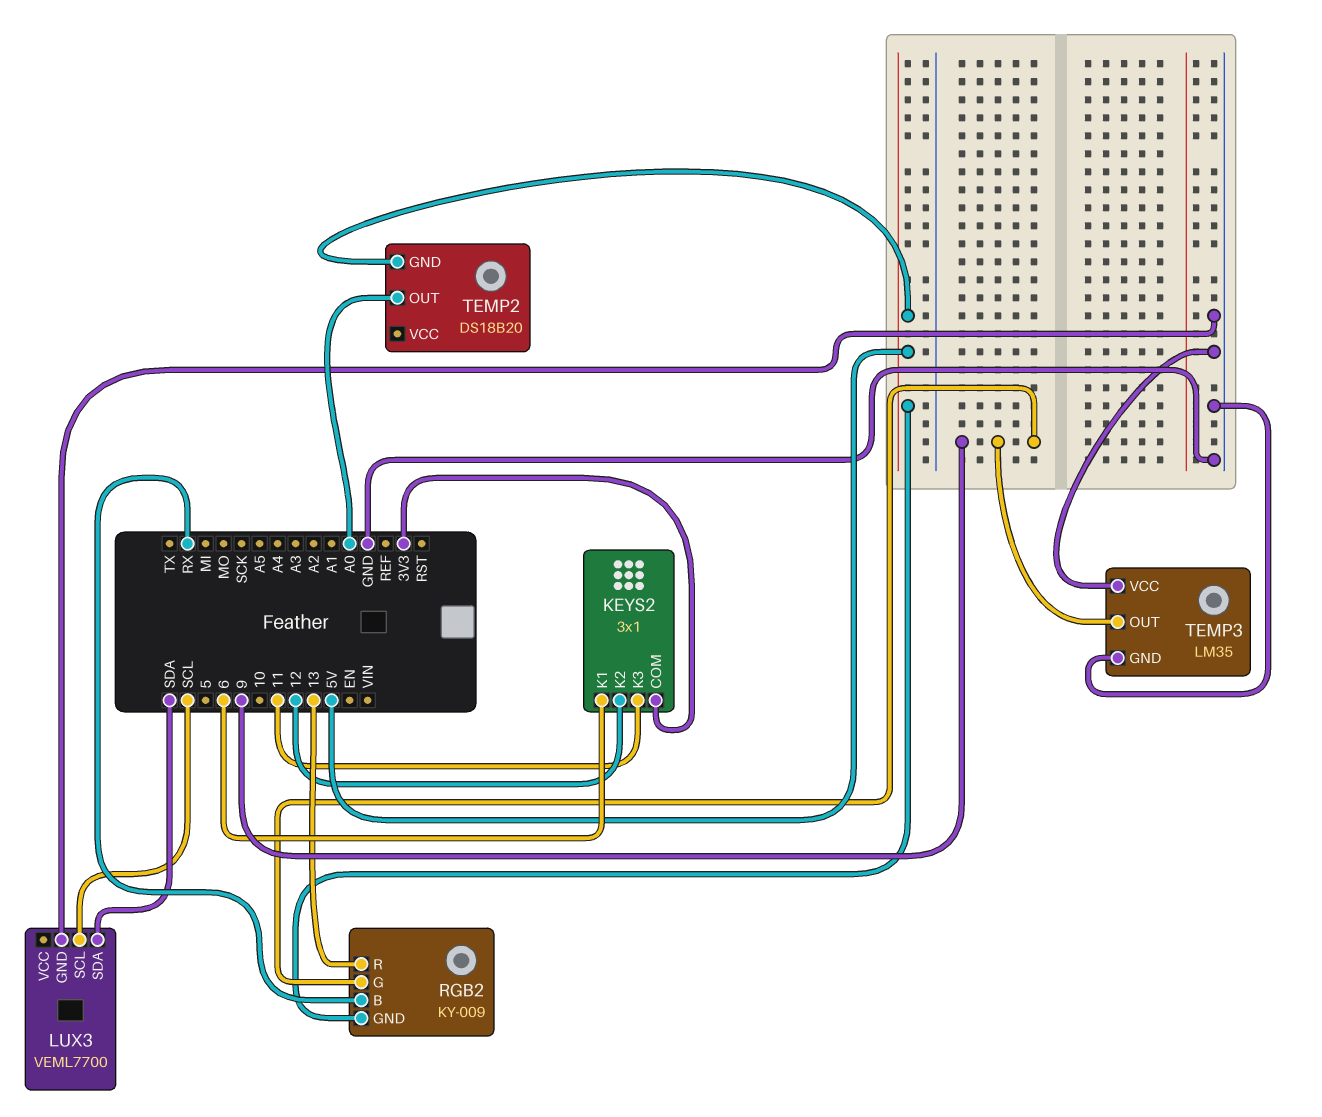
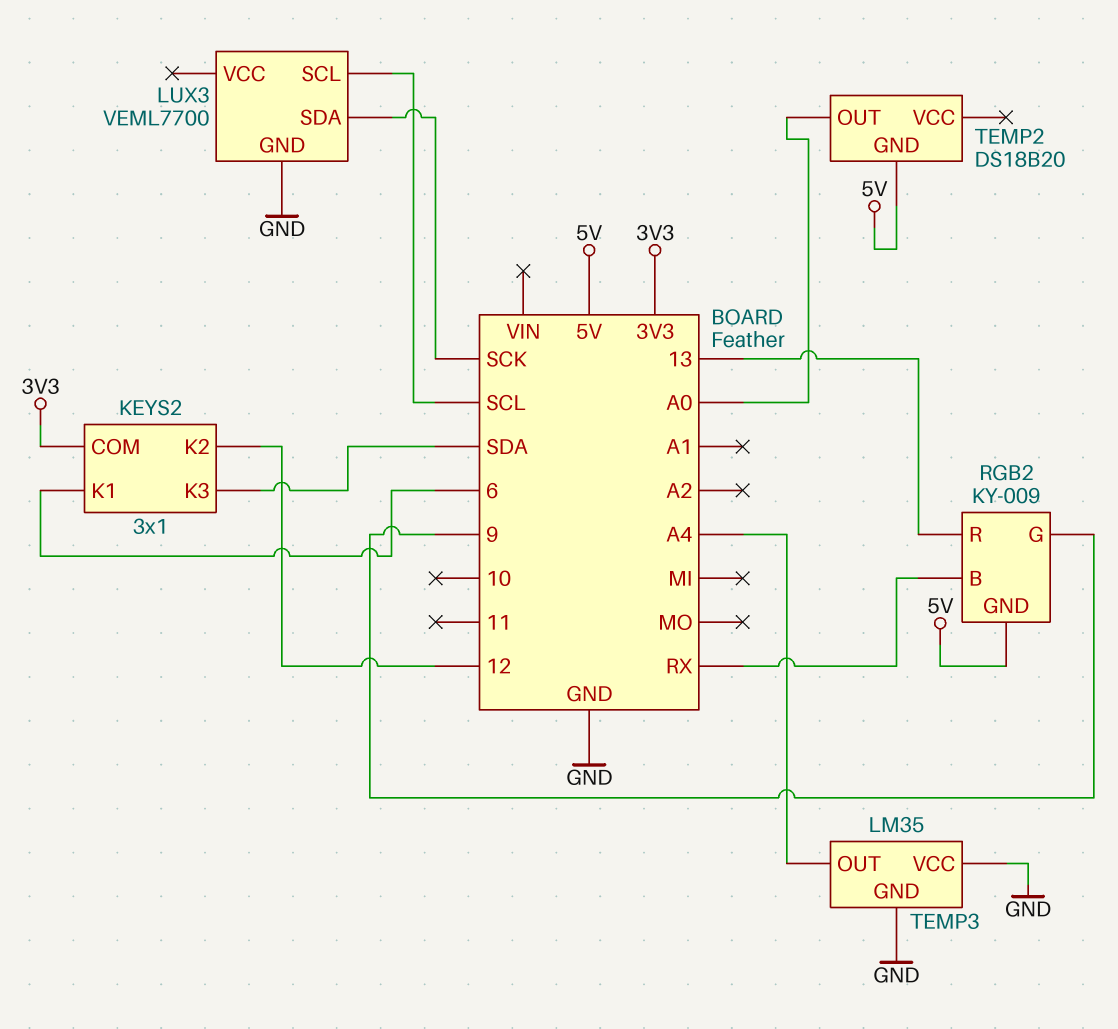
KEYS2 pin K3: 11 -> SDA
LUX3 pin SDA: SDA -> SCK
TEMP3 pin OUT: 9 -> A4

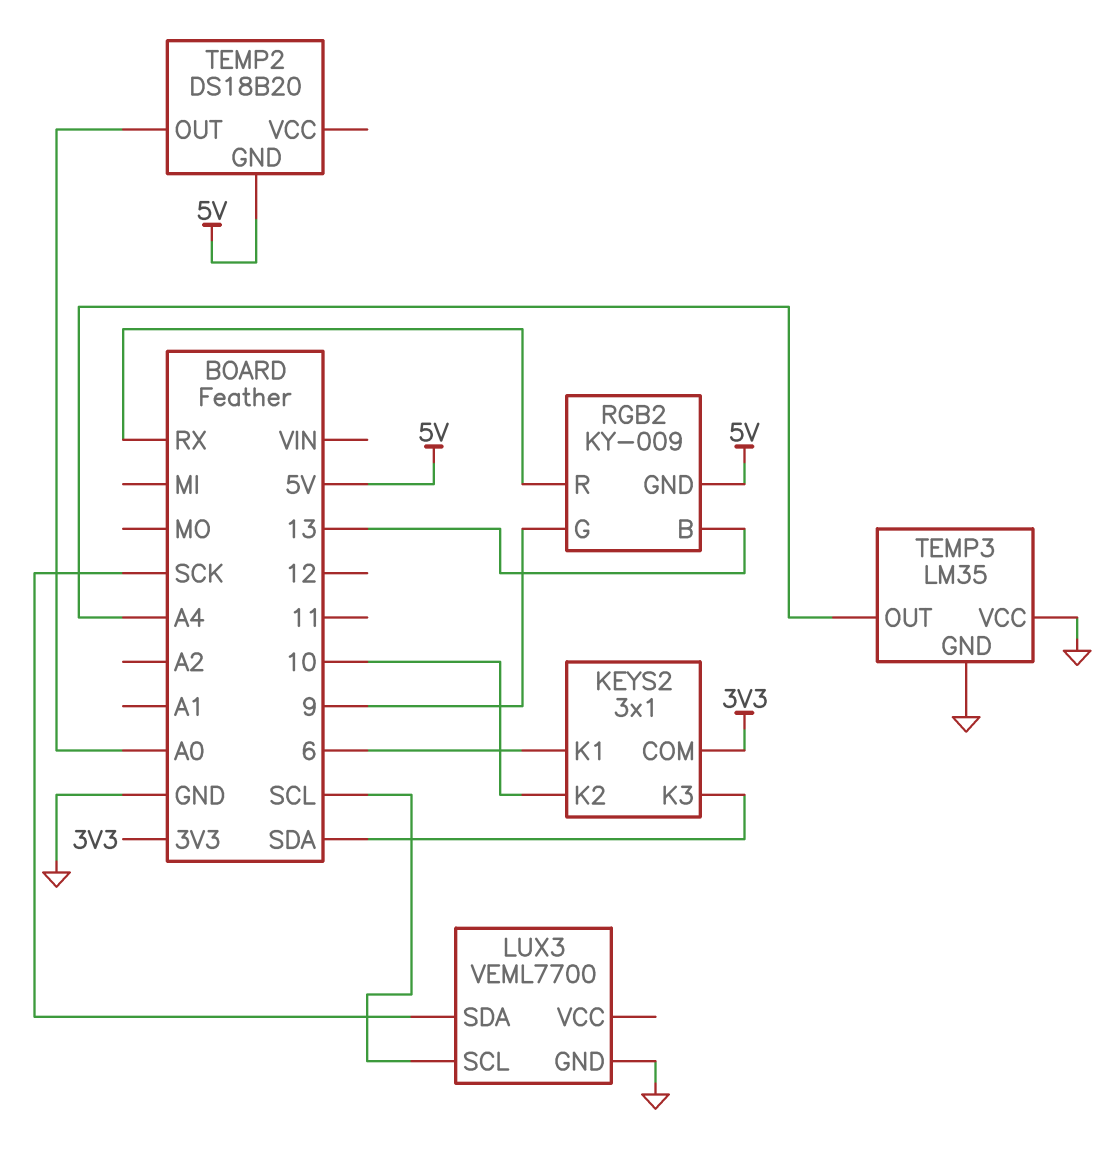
KEYS2 pin K2: 12 -> 10
RGB2 pin B: RX -> 13
RGB2 pin R: 13 -> RX

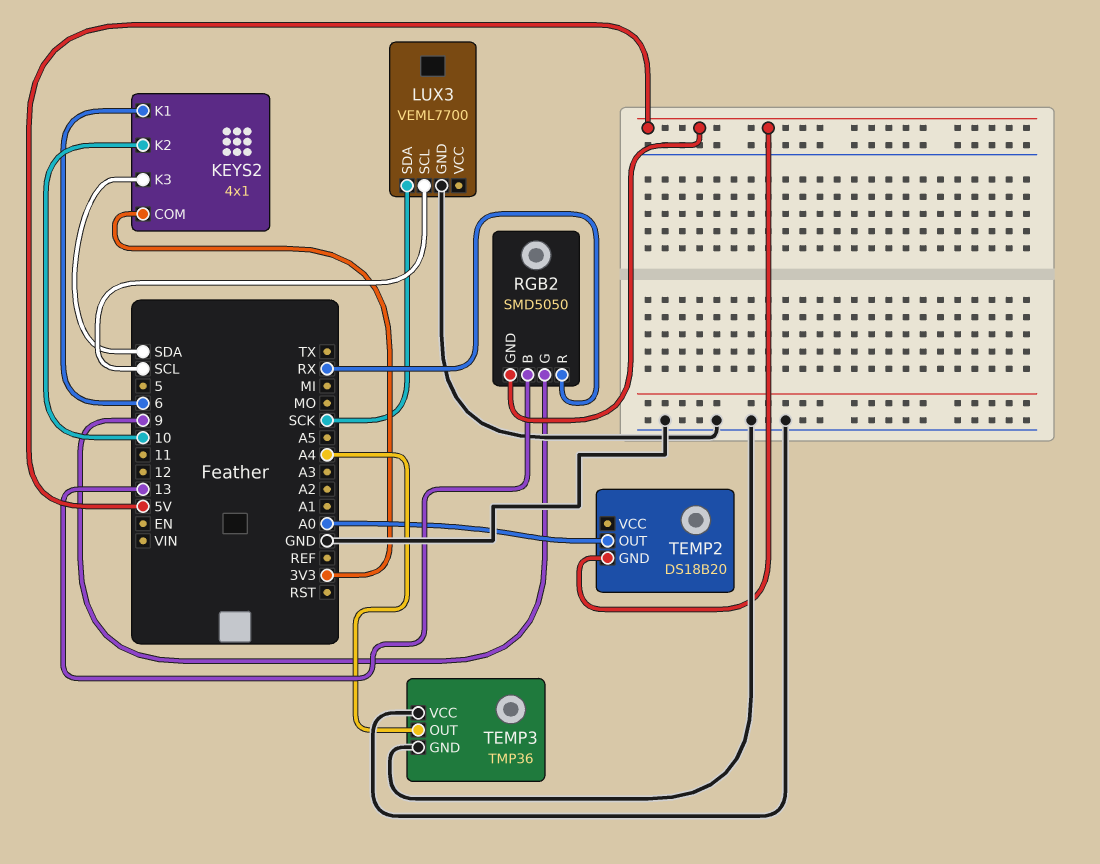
KEYS2: 3x1 -> 4x1
RGB2: KY-009 -> SMD5050
TEMP3: LM35 -> TMP36

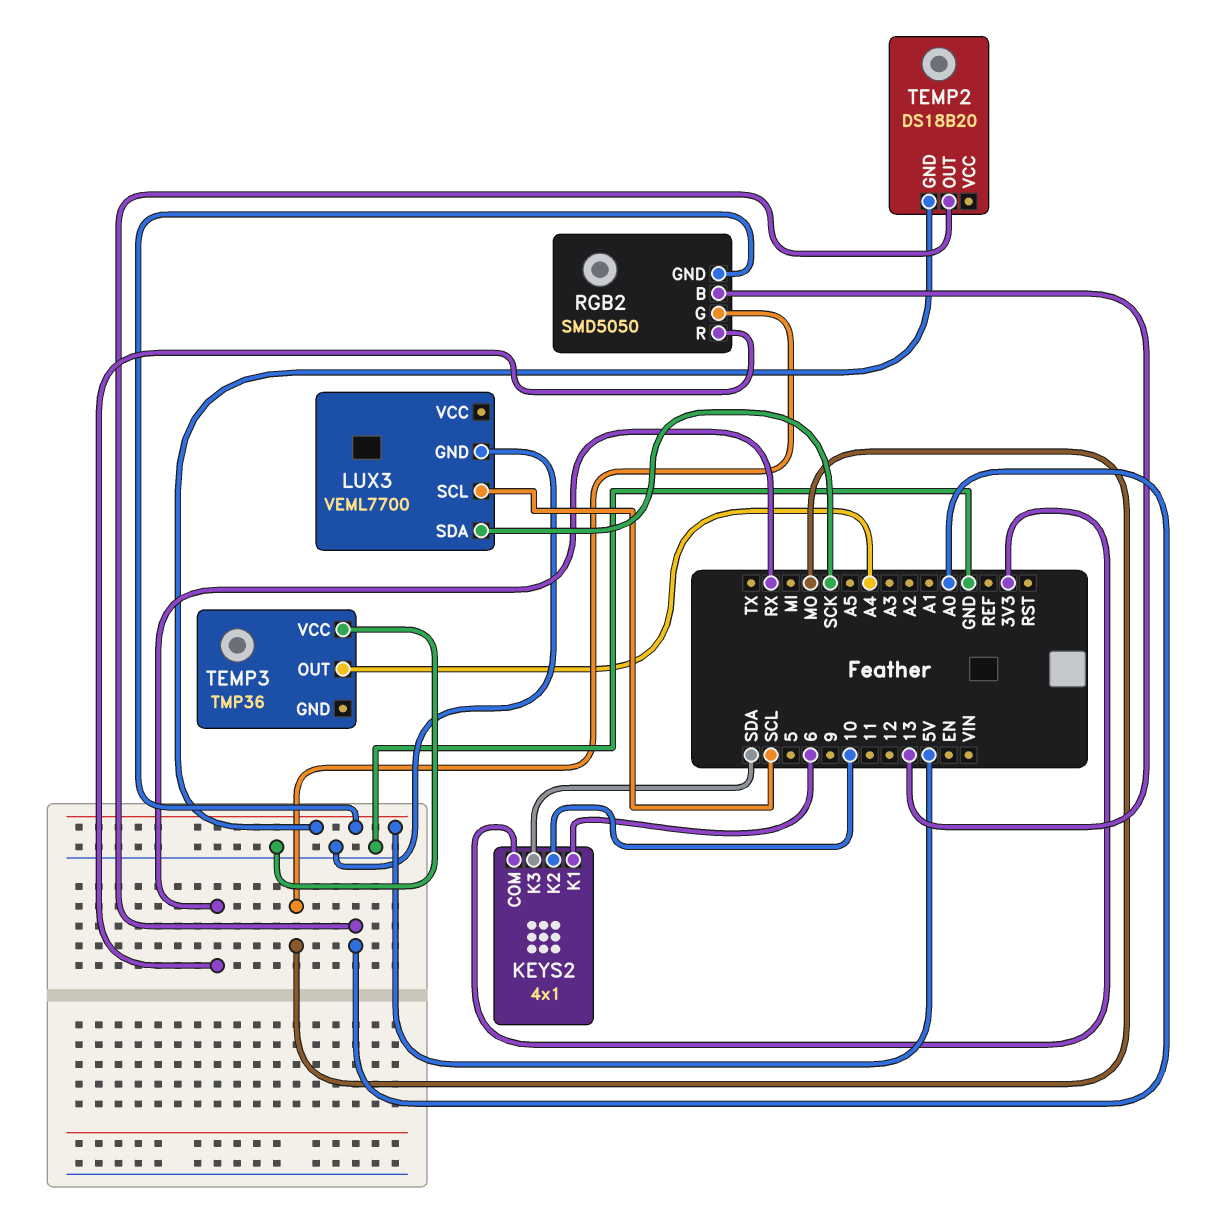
RGB2 pin G: 9 -> MO
TEMP3 pin GND: GND -> none

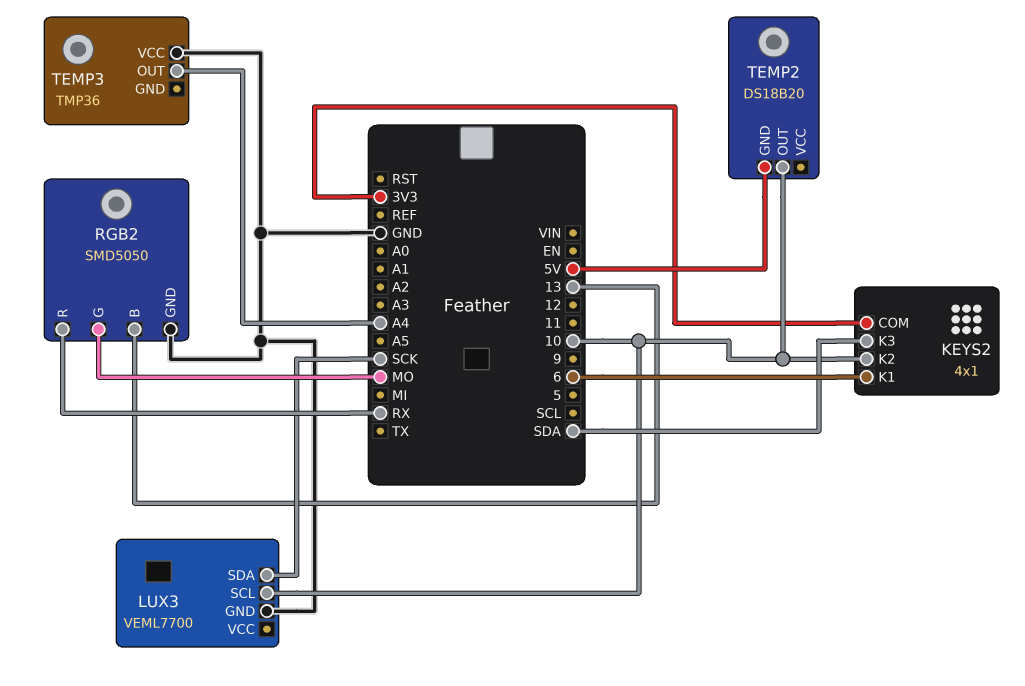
LUX3 pin SCL: SCL -> 10
RGB2 pin GND: 5V -> GND
TEMP2 pin OUT: A0 -> 10

